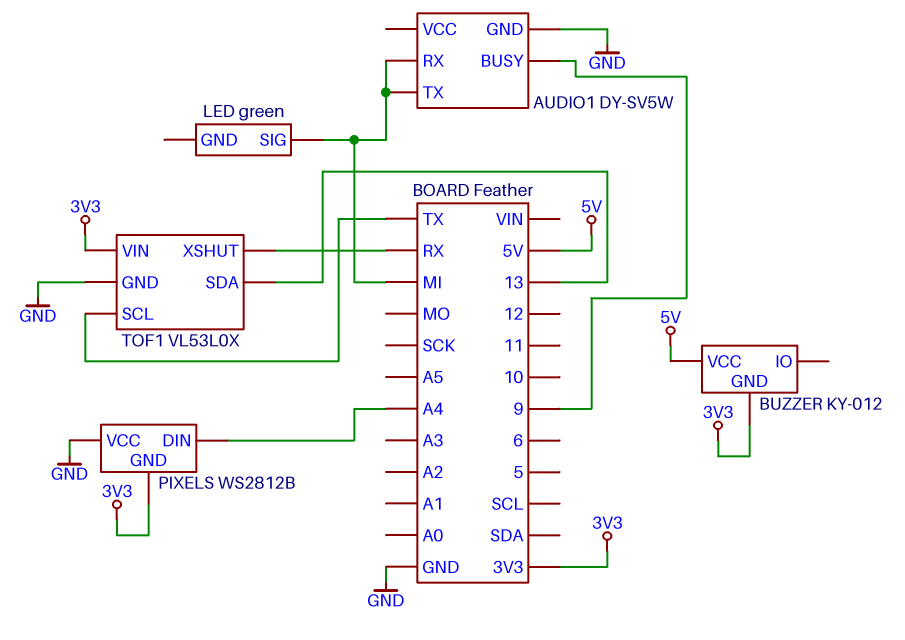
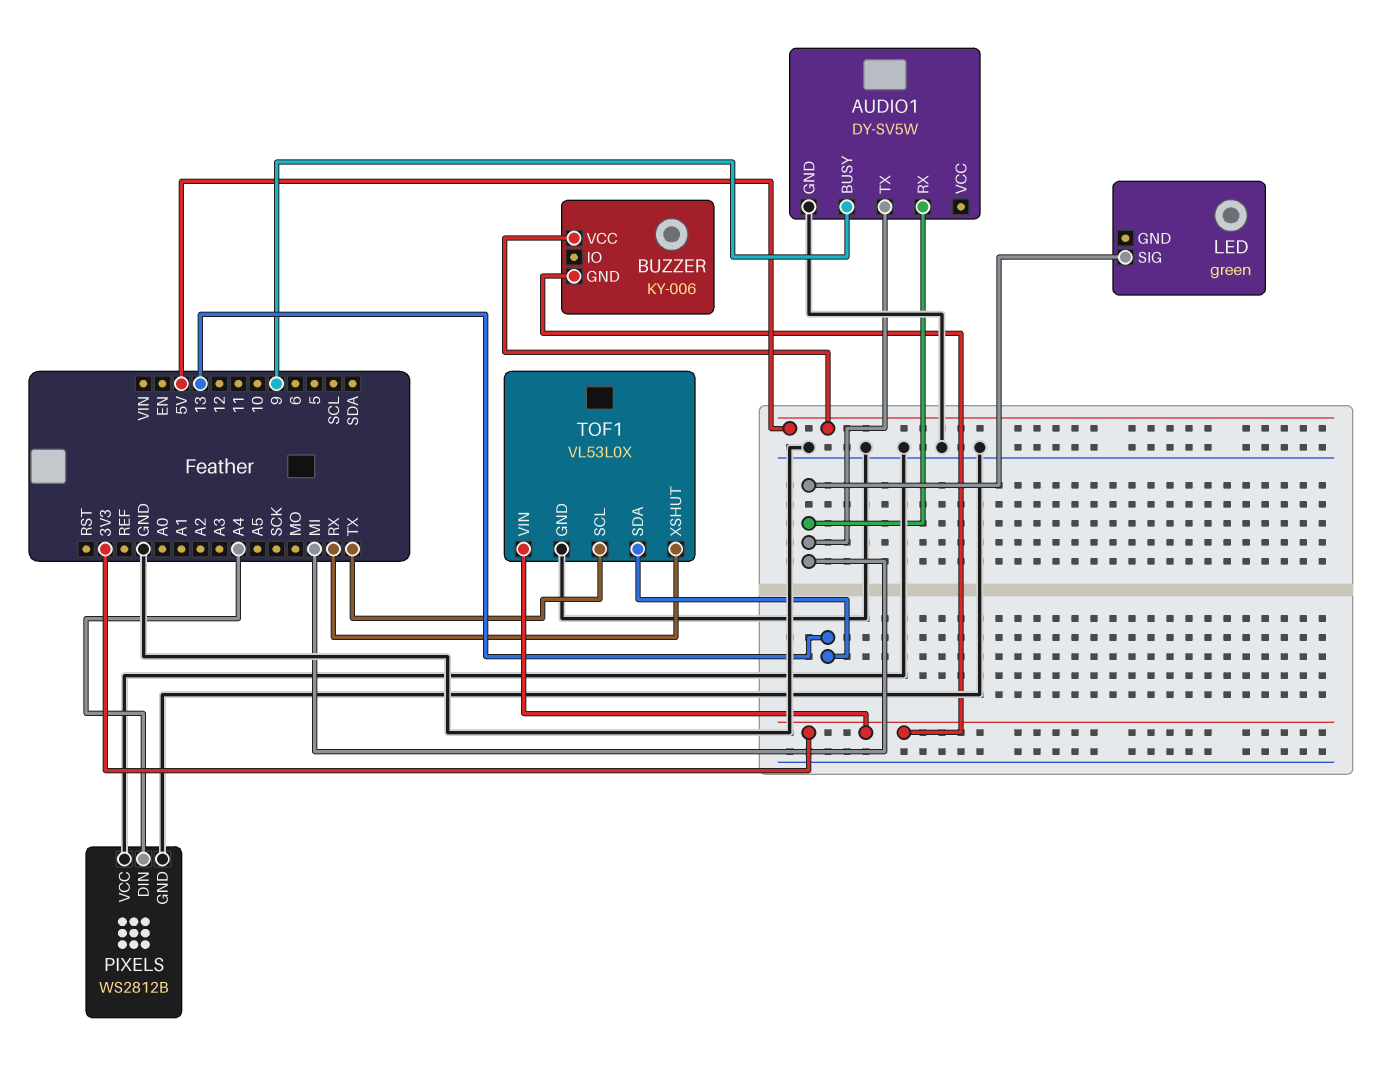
BUZZER: KY-012 -> KY-006
PIXELS pin GND: 3V3 -> GND

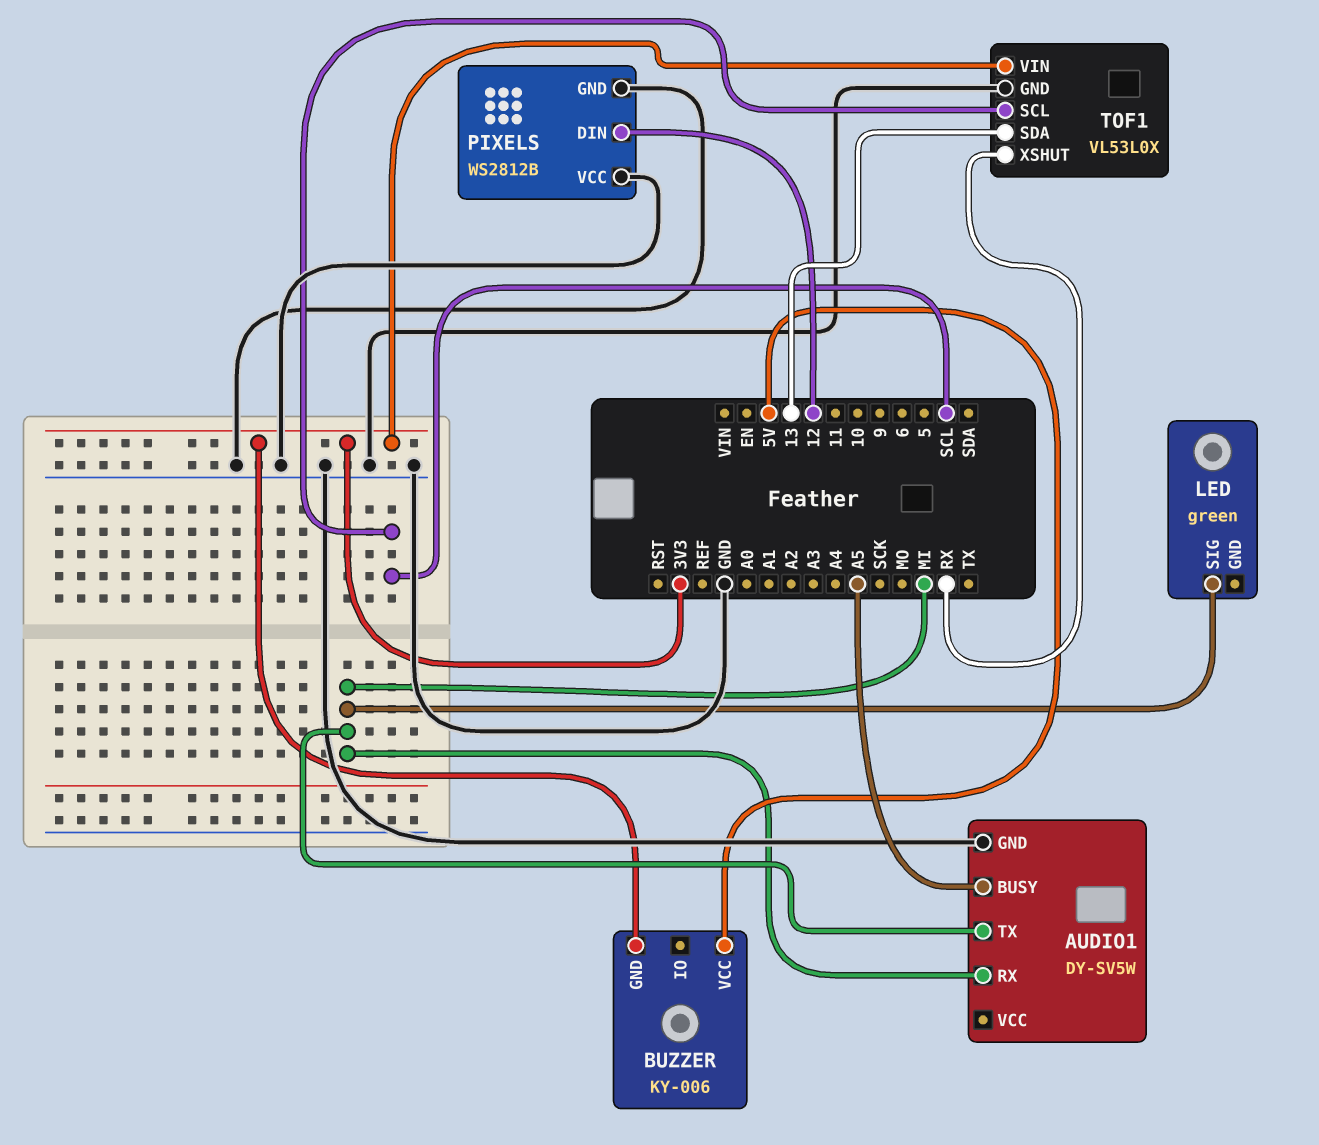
AUDIO1 pin BUSY: 9 -> A5
PIXELS pin DIN: A4 -> 12
TOF1 pin SCL: TX -> SCL

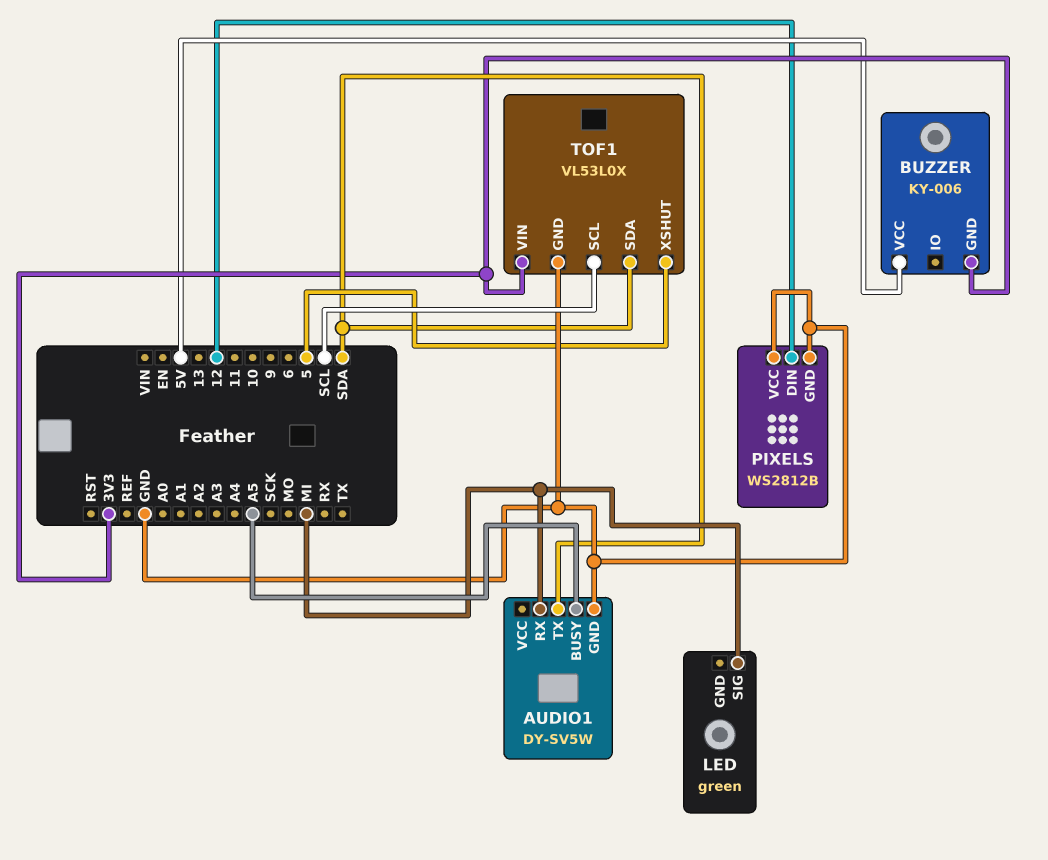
AUDIO1 pin TX: MI -> SDA
TOF1 pin SDA: 13 -> SDA
TOF1 pin XSHUT: RX -> 5

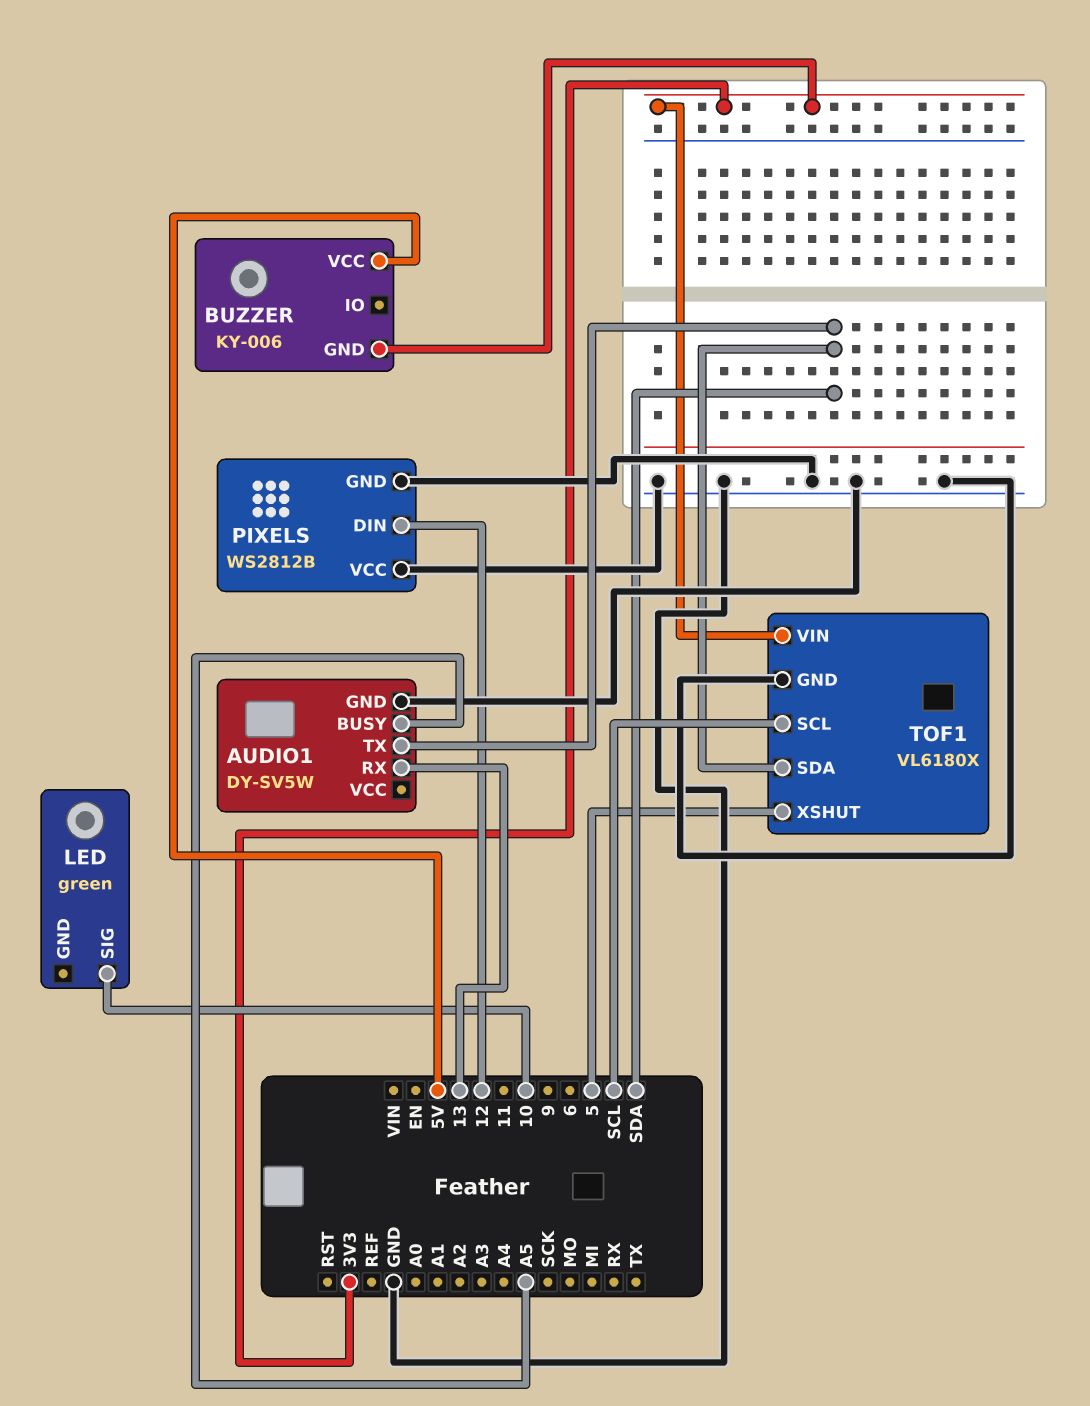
AUDIO1 pin RX: MI -> 13
LED pin SIG: MI -> 10
TOF1: VL53L0X -> VL6180X

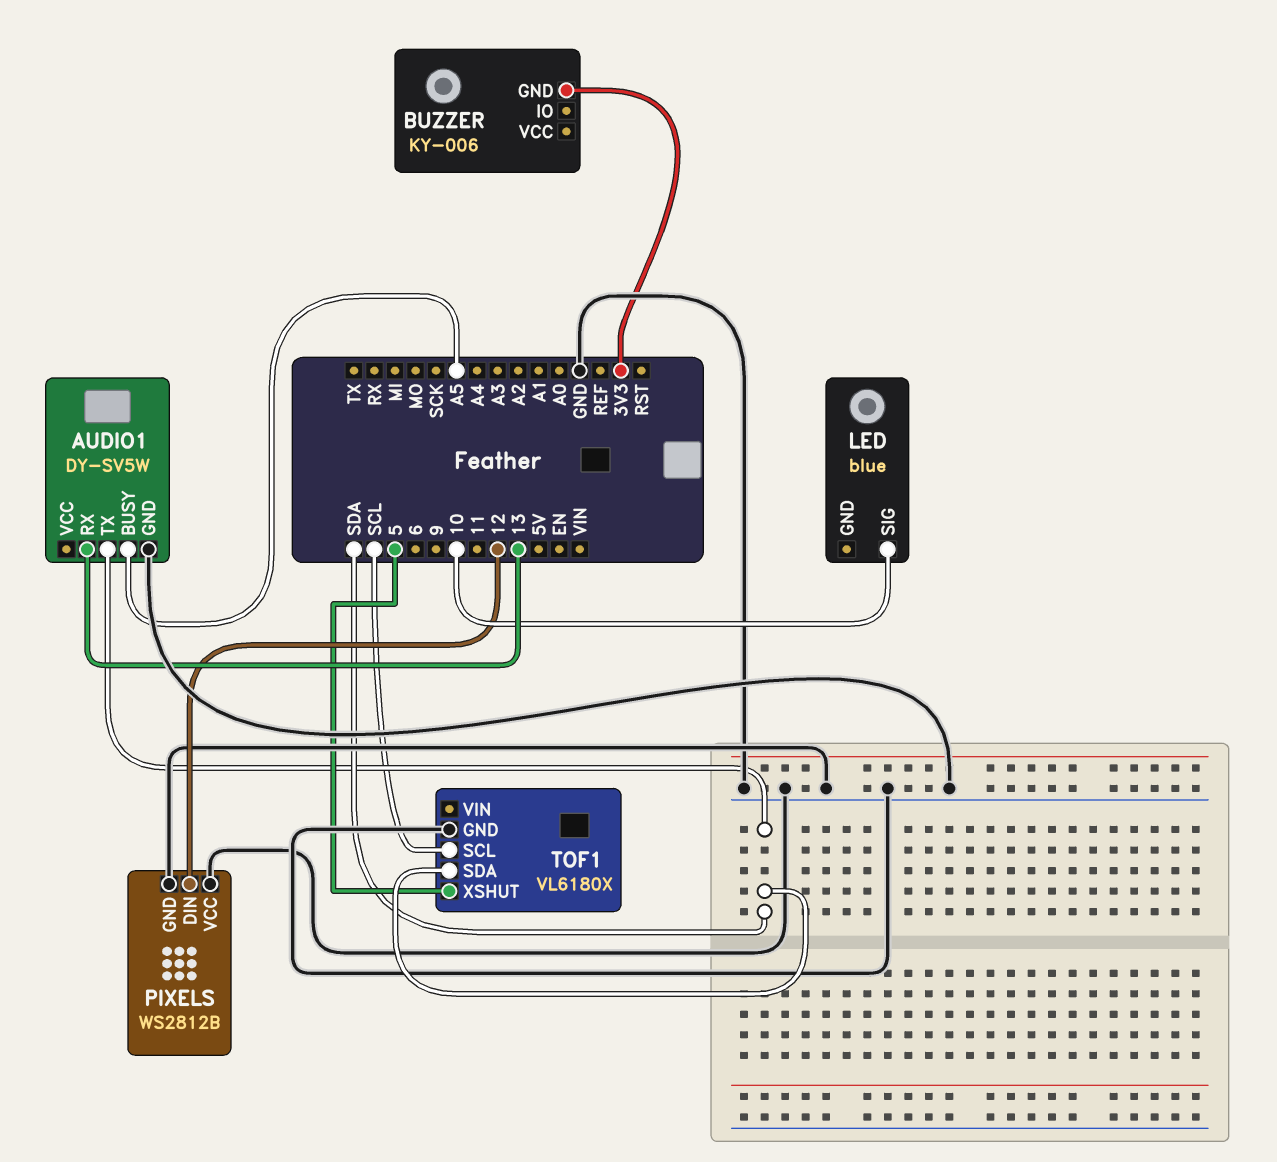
BUZZER pin VCC: 5V -> none
LED: green -> blue
TOF1 pin VIN: 3V3 -> none

